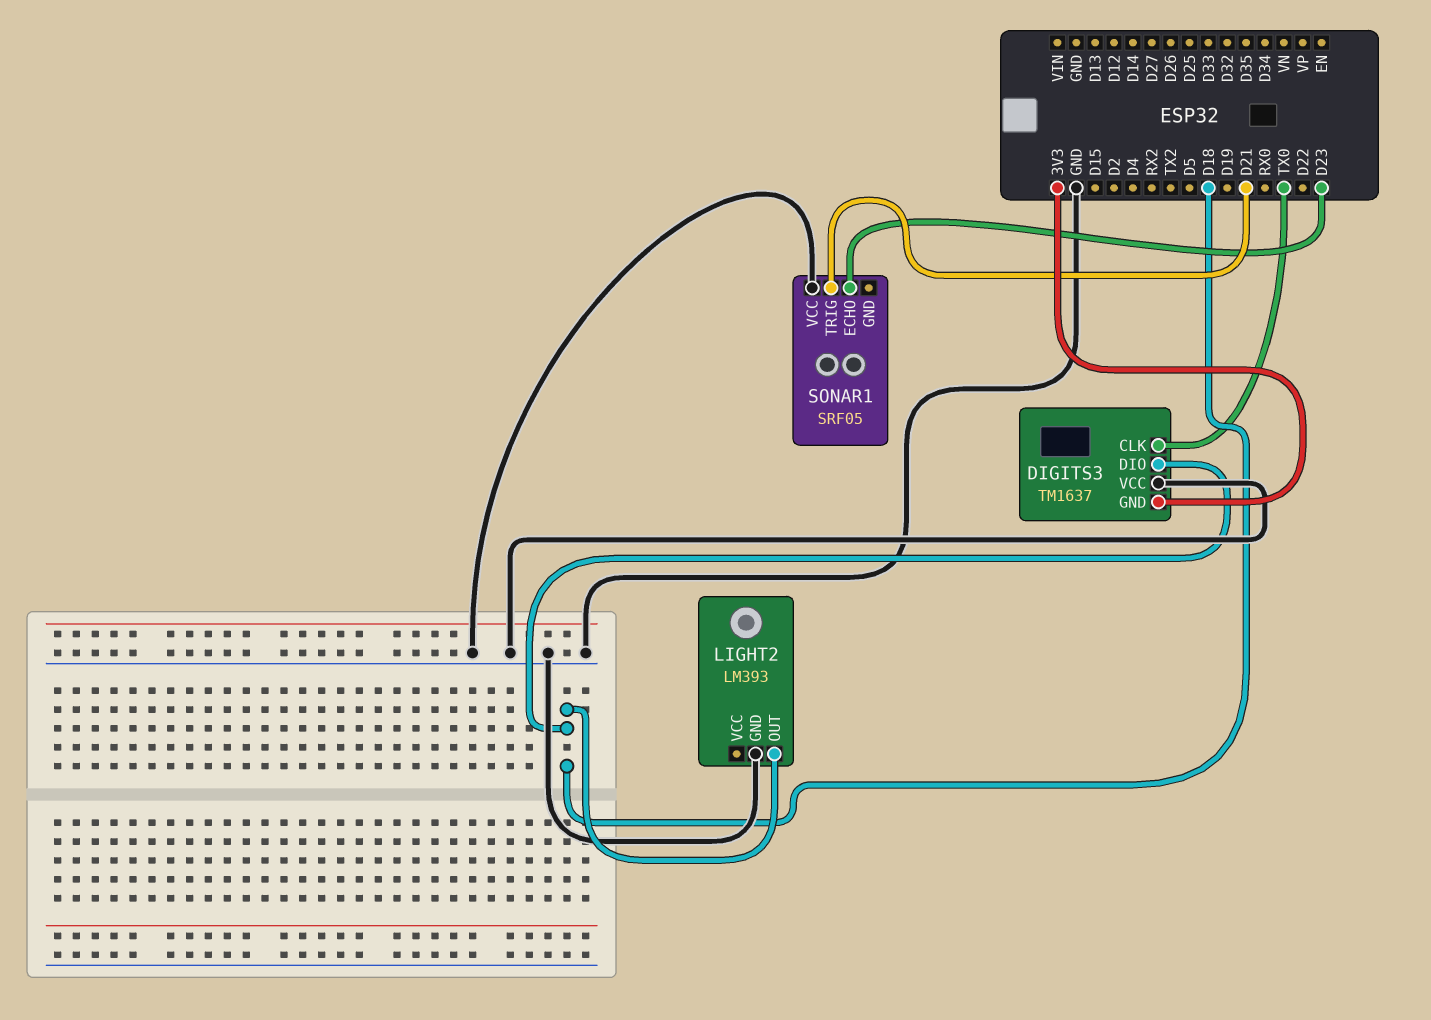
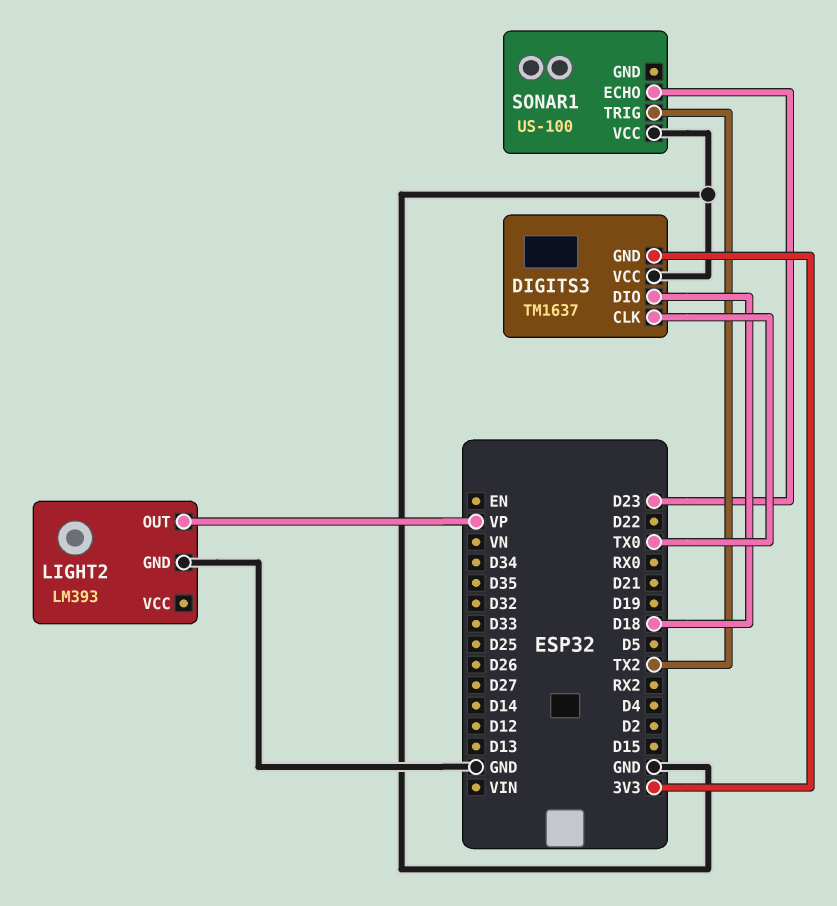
LIGHT2 pin OUT: D18 -> VP
SONAR1: SRF05 -> US-100
SONAR1 pin TRIG: D21 -> TX2

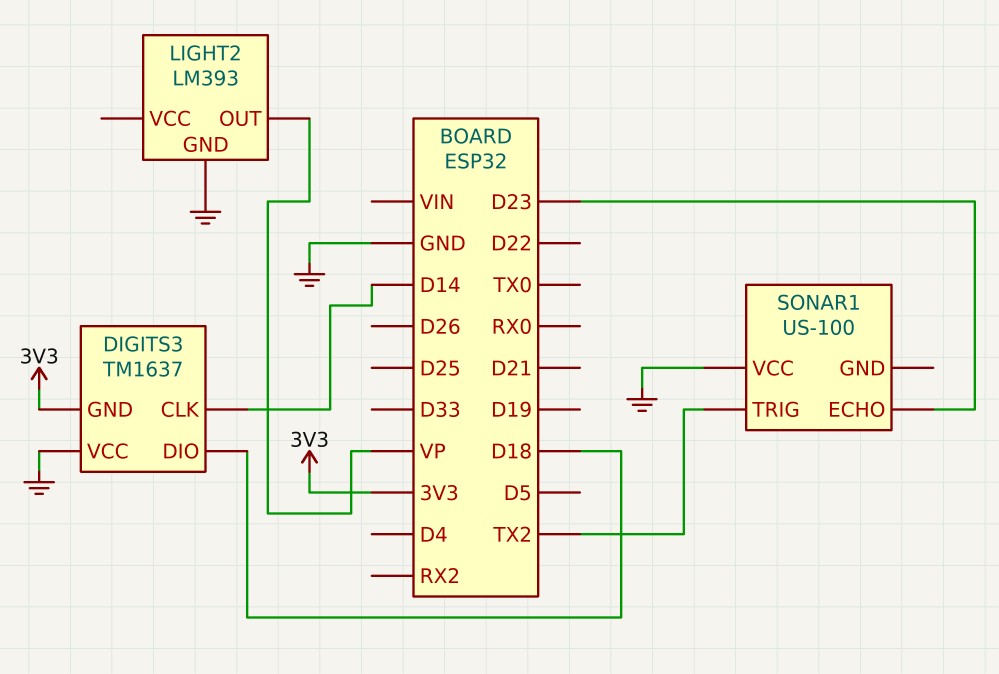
DIGITS3 pin CLK: TX0 -> D14

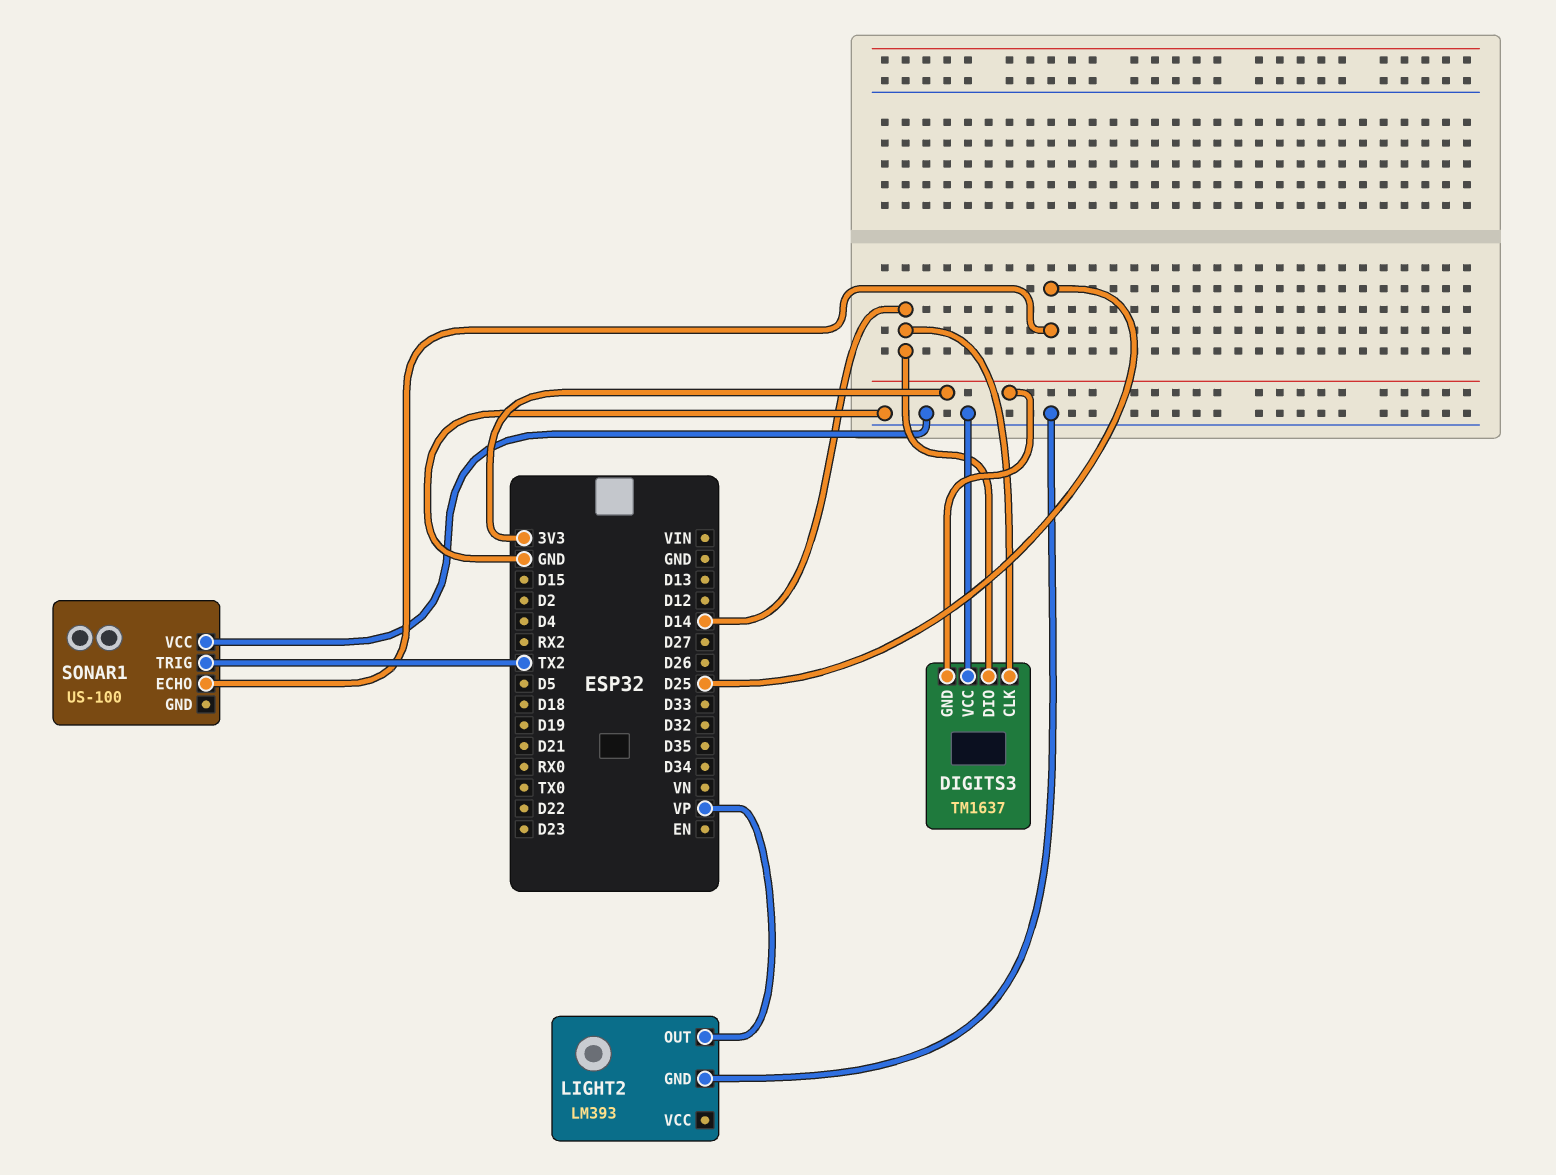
DIGITS3 pin DIO: D18 -> D14
SONAR1 pin ECHO: D23 -> D25

